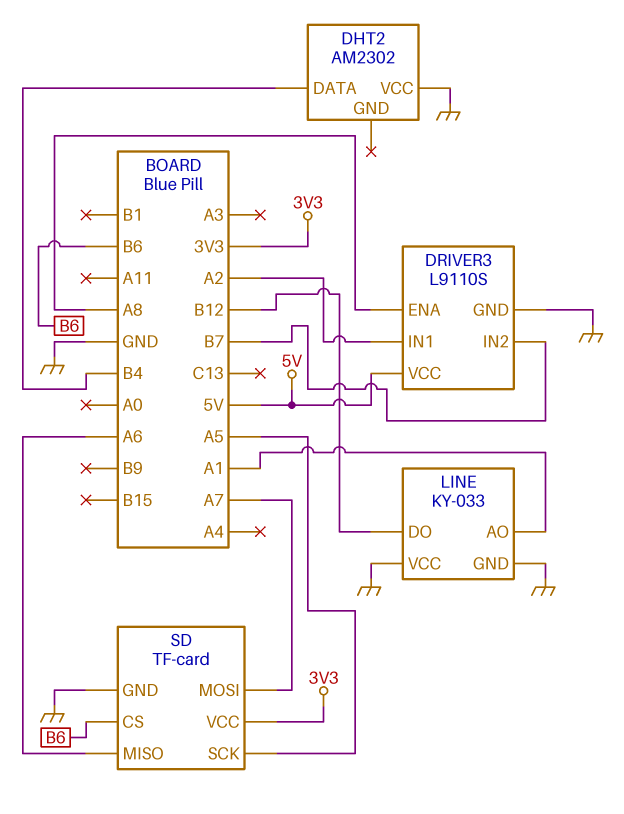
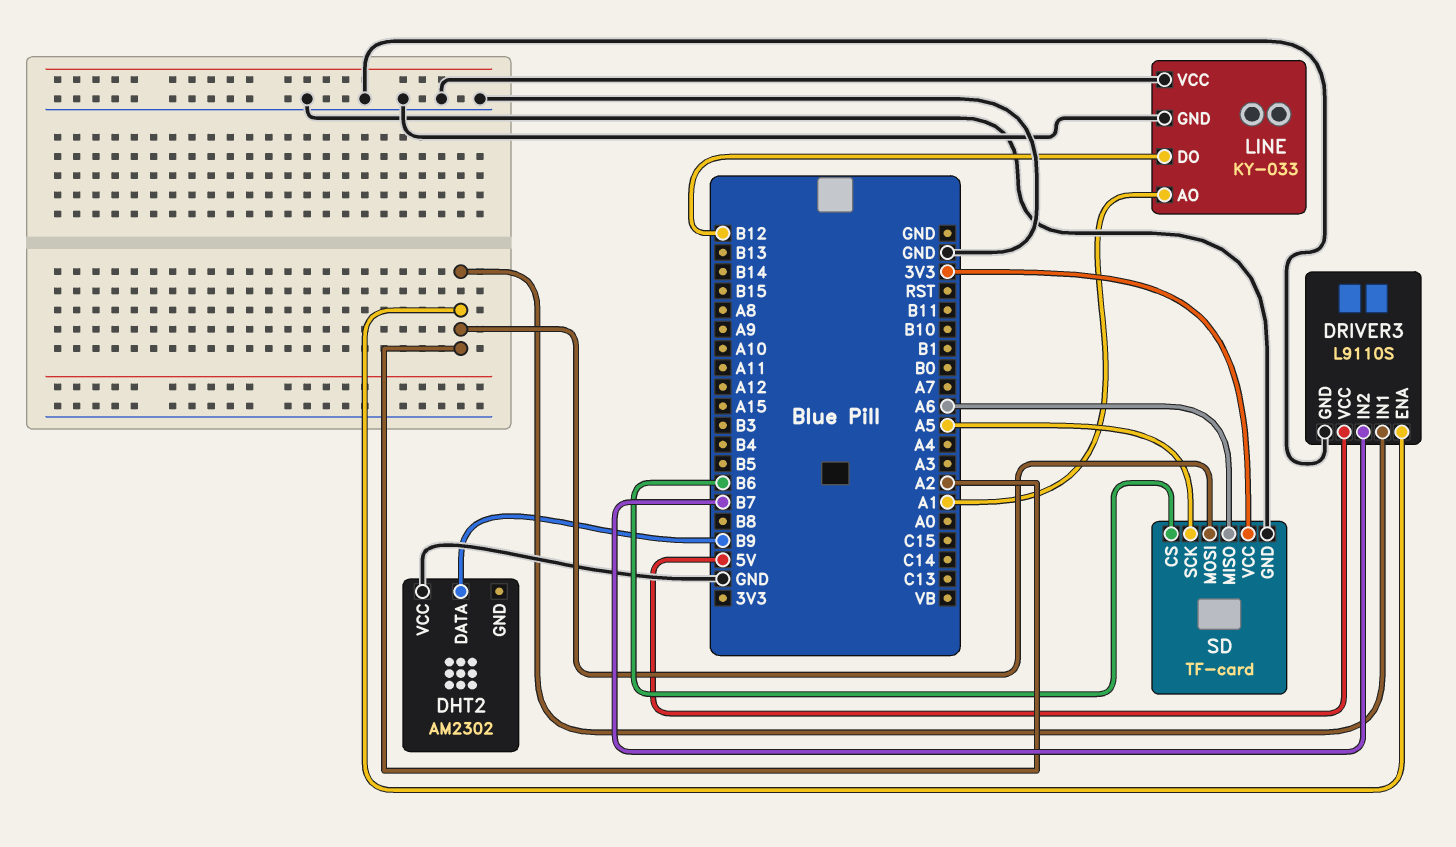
DHT2 pin DATA: B4 -> B9
DRIVER3 pin ENA: A8 -> A2
SD pin MOSI: A7 -> A2

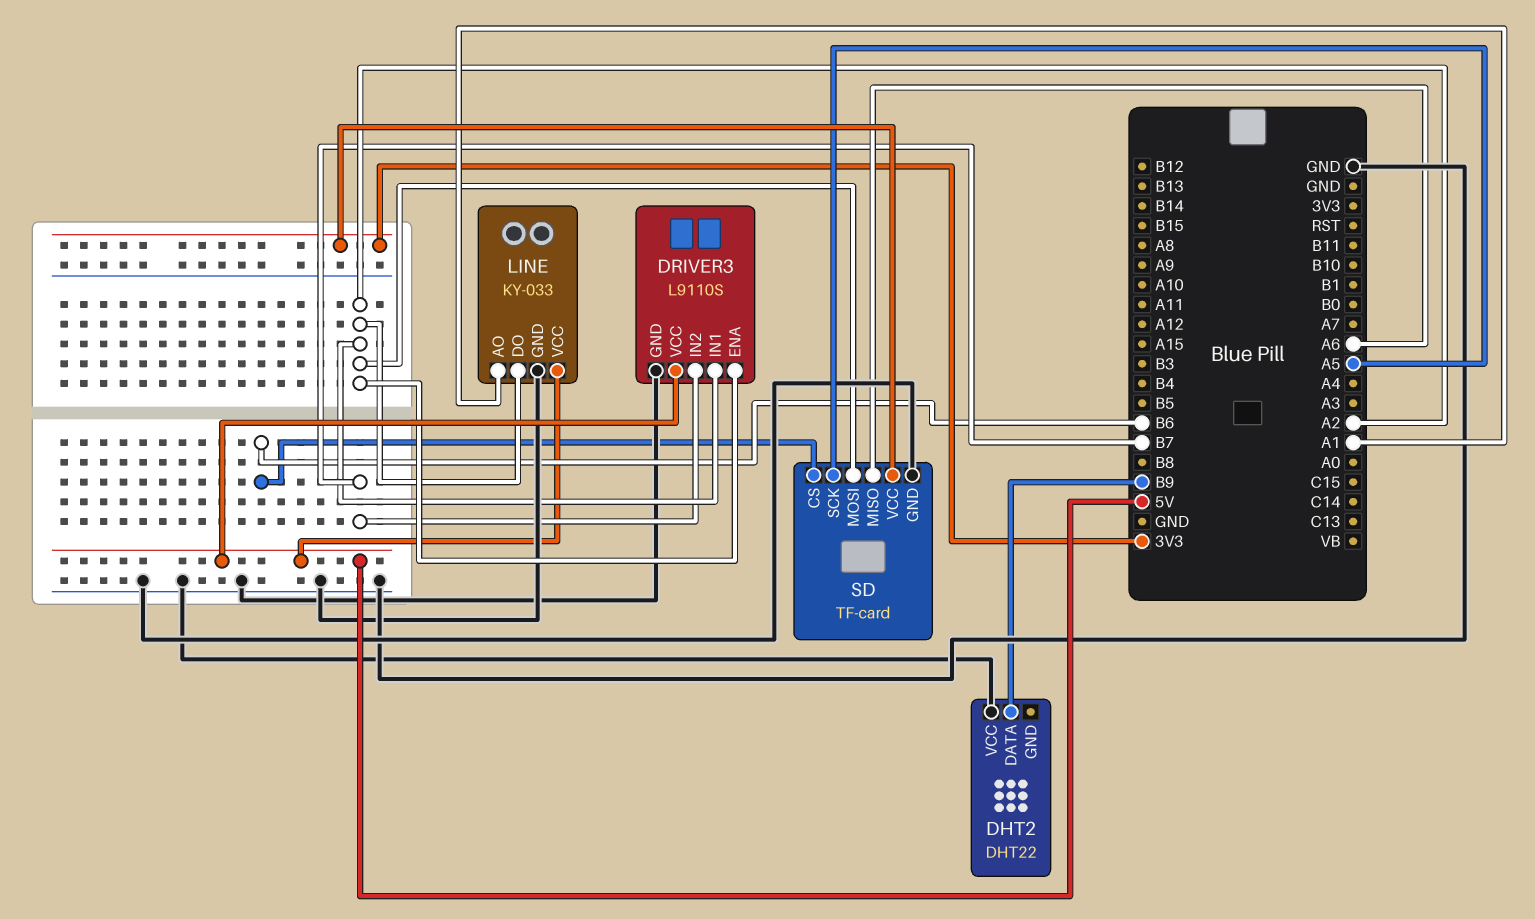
DHT2: AM2302 -> DHT22
LINE pin DO: B12 -> A2
LINE pin VCC: GND -> 5V

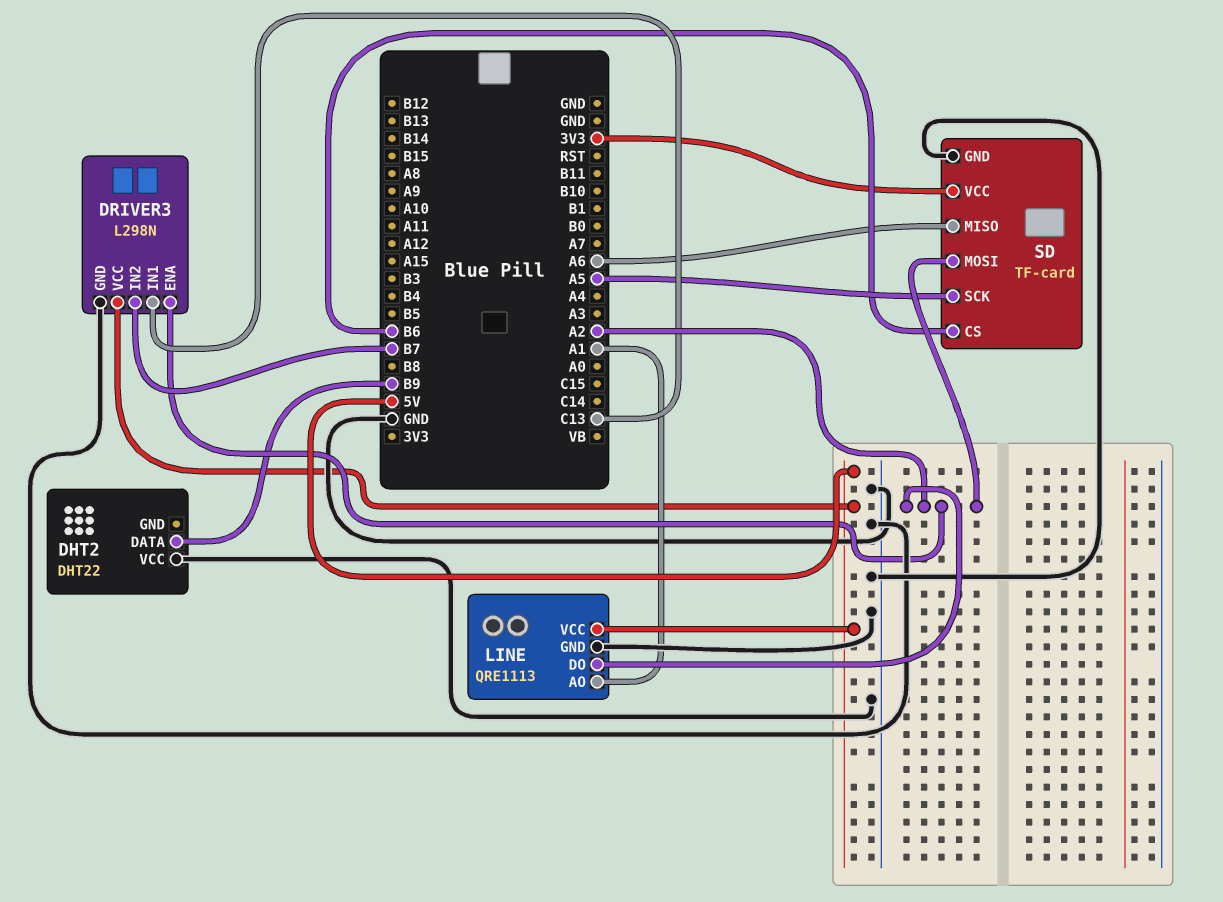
DRIVER3: L9110S -> L298N
DRIVER3 pin IN1: A2 -> C13
LINE: KY-033 -> QRE1113

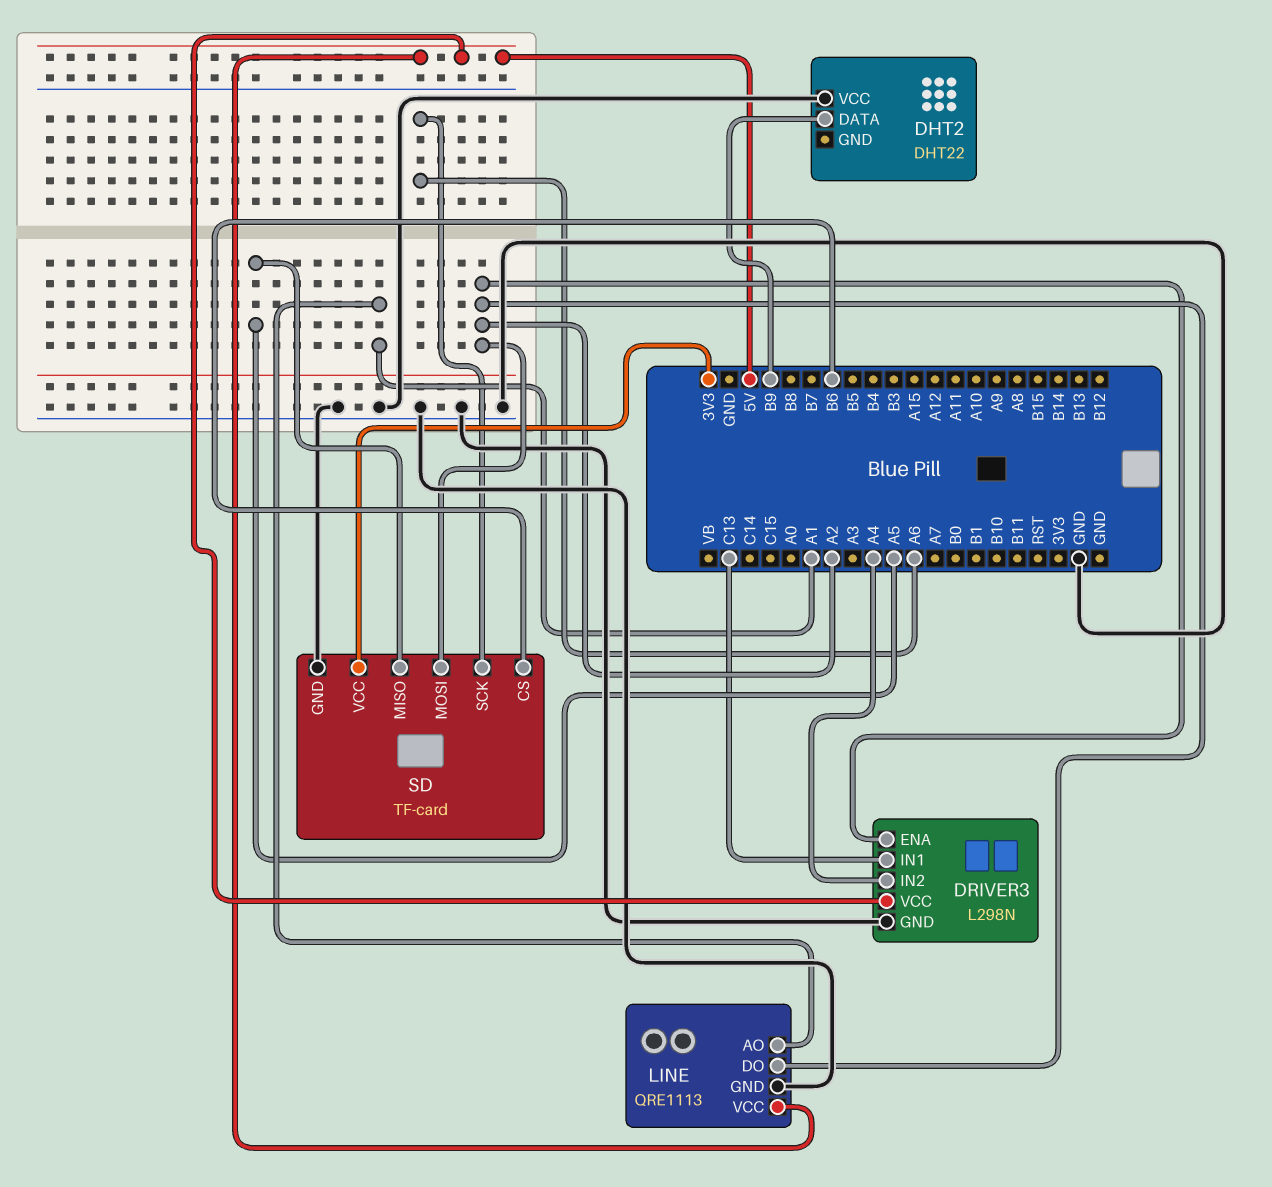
DRIVER3 pin IN2: B7 -> A4
SD pin MISO: A6 -> A5
SD pin SCK: A5 -> A6

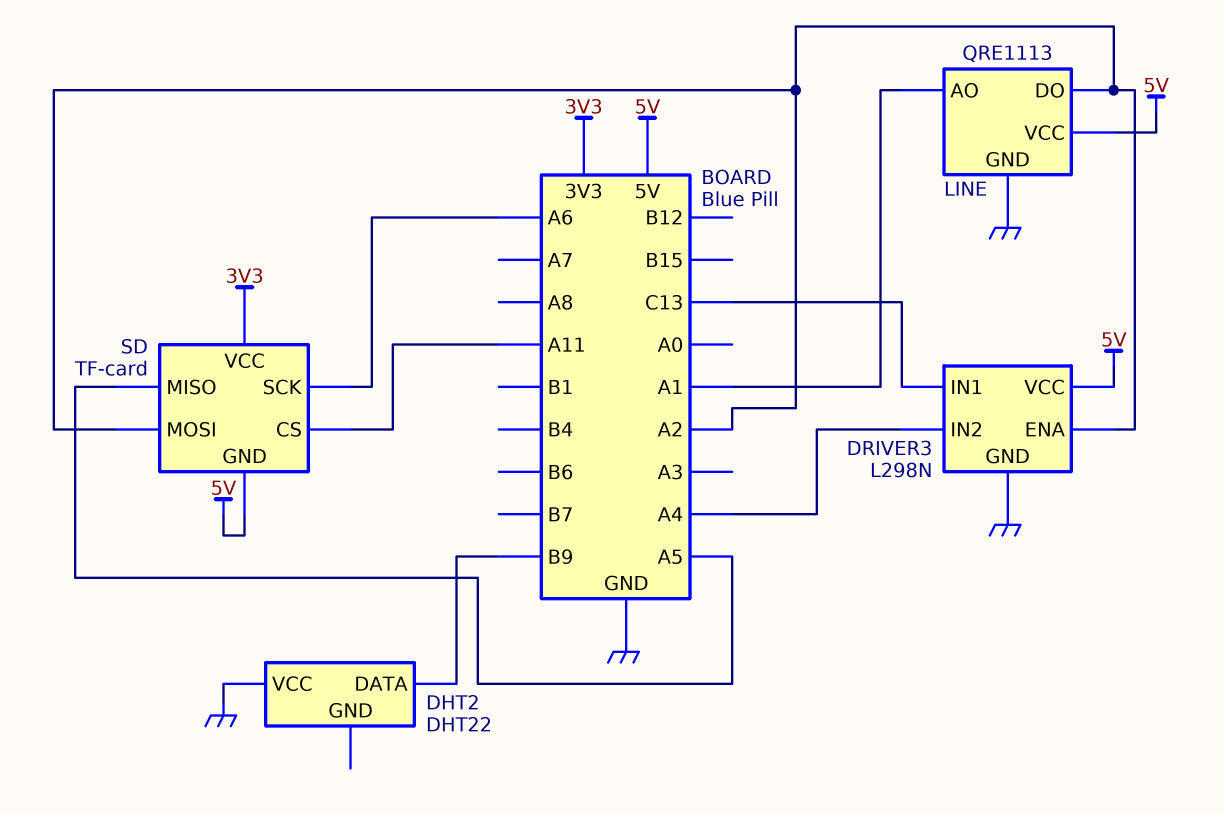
SD pin CS: B6 -> A11
SD pin GND: GND -> 5V

